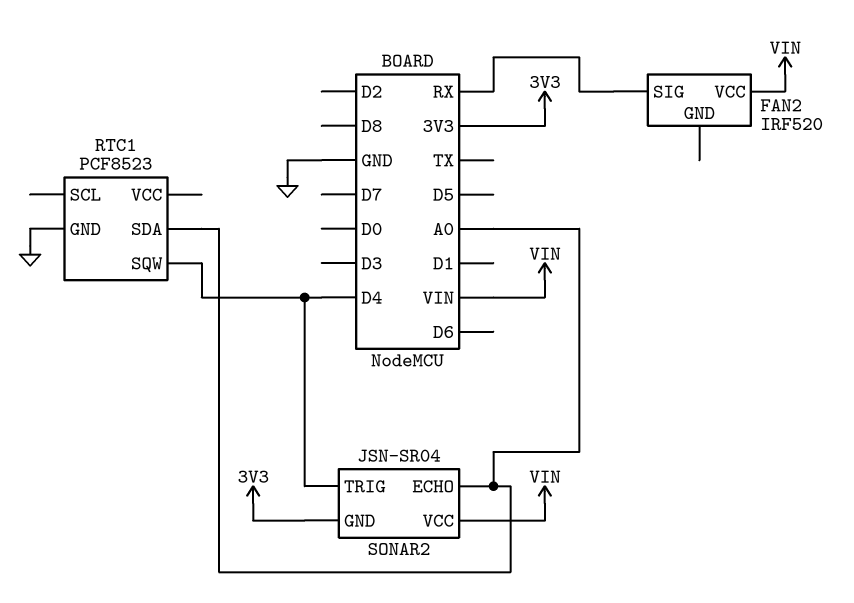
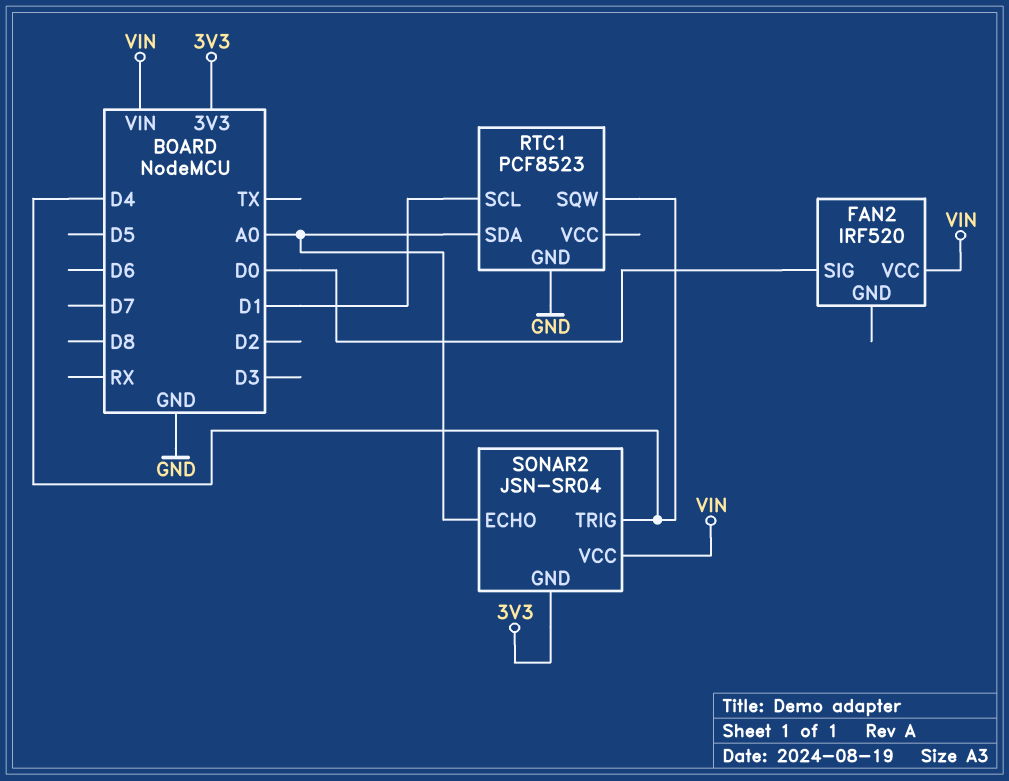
FAN2 pin SIG: RX -> D0
RTC1 pin SCL: none -> D1

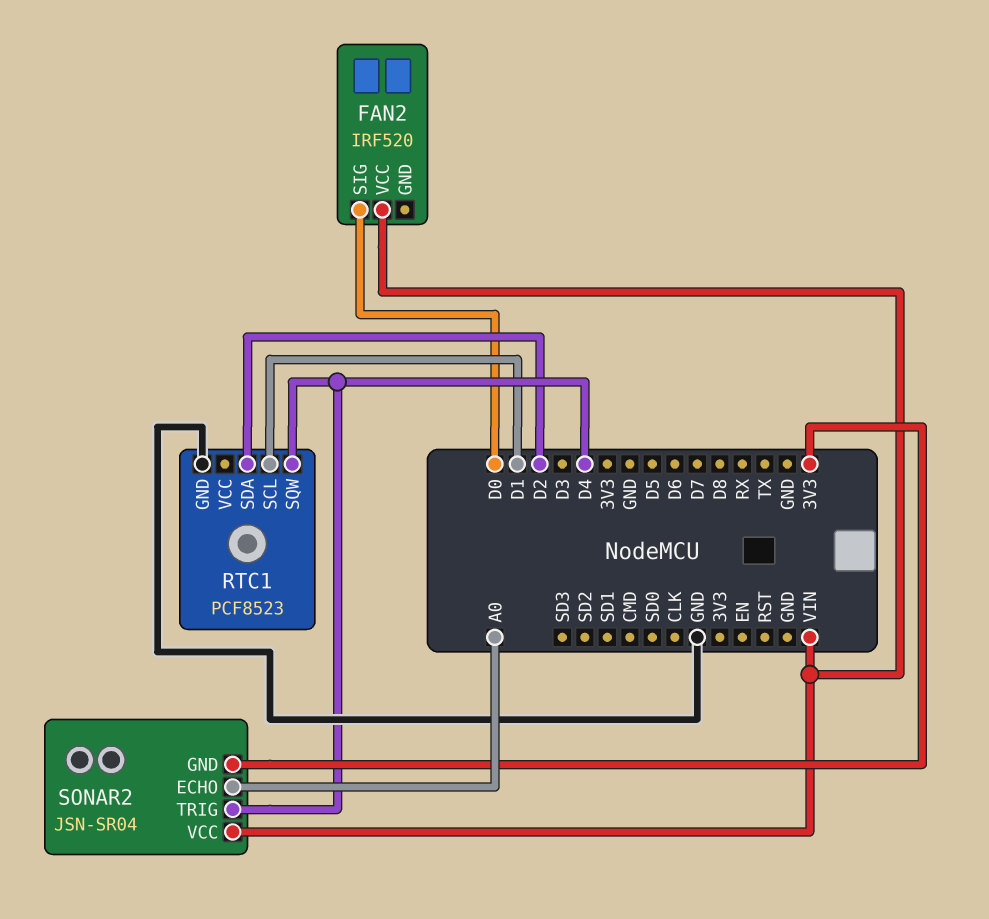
RTC1 pin SDA: A0 -> D2

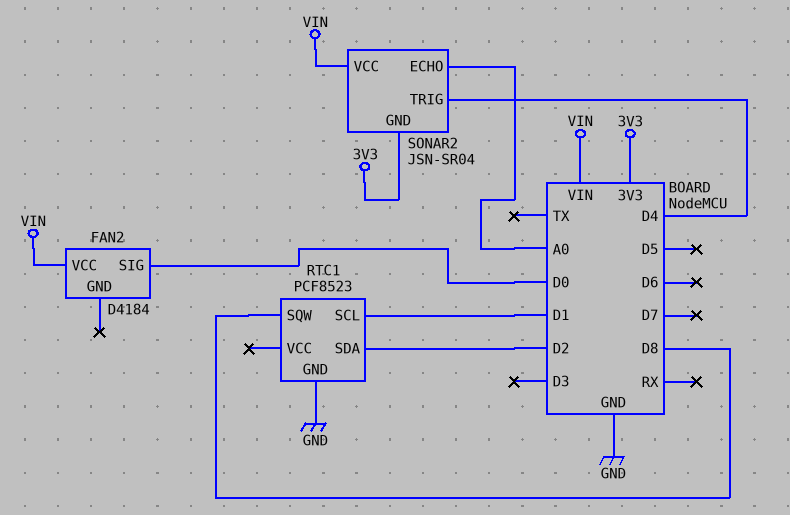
FAN2: IRF520 -> D4184
RTC1 pin SQW: D4 -> D8

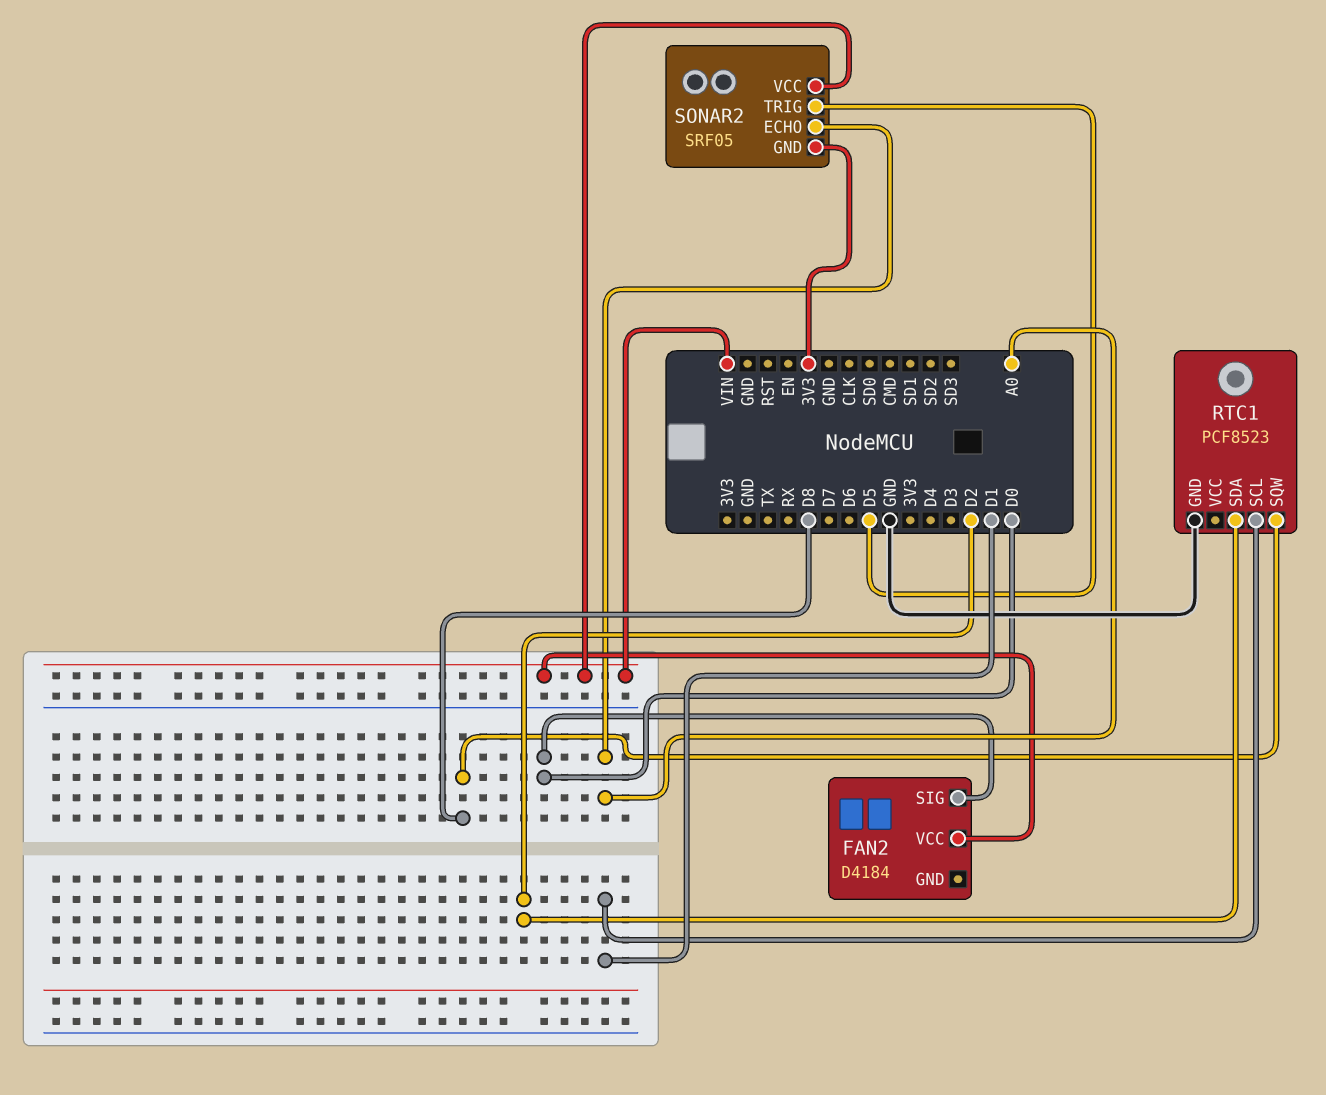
SONAR2: JSN-SR04 -> SRF05
SONAR2 pin TRIG: D4 -> D5

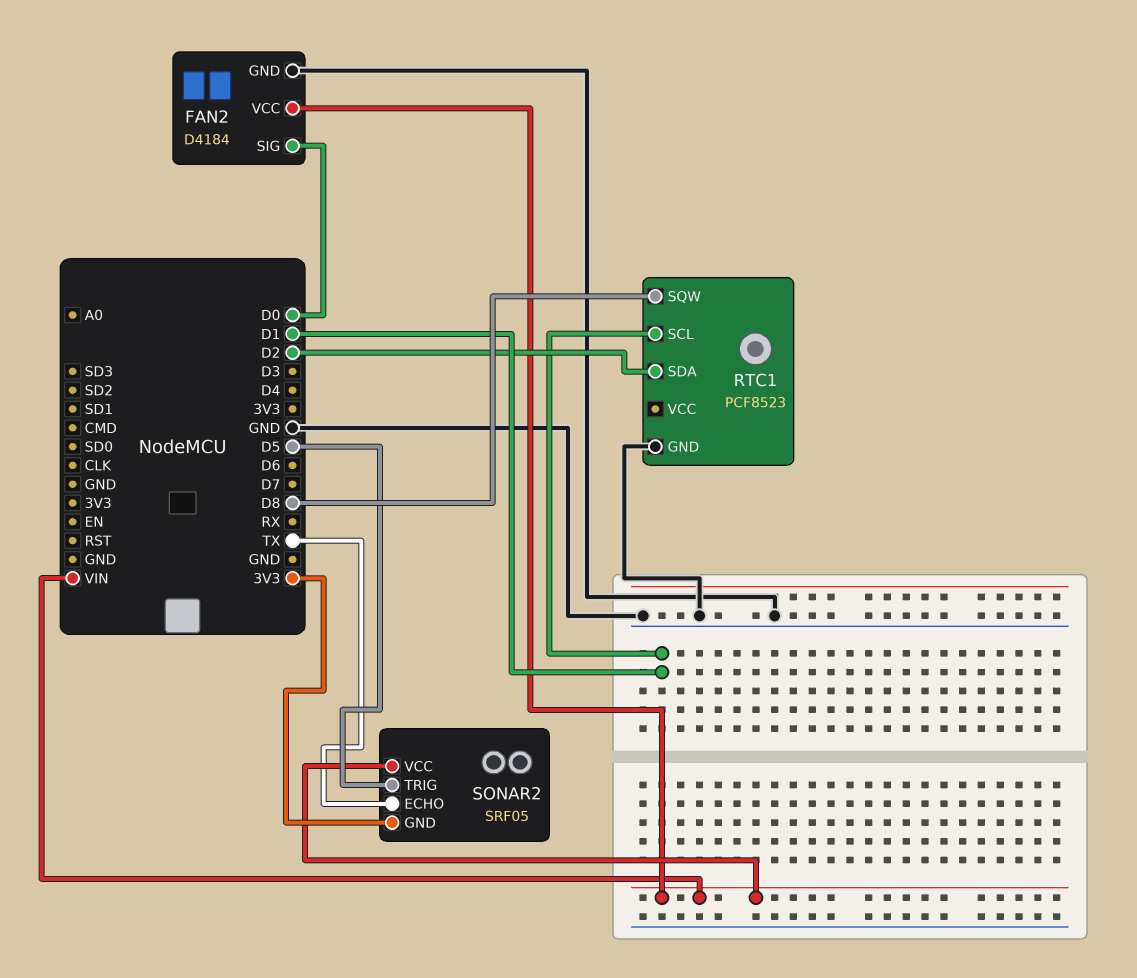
FAN2 pin GND: none -> GND
SONAR2 pin ECHO: A0 -> TX

